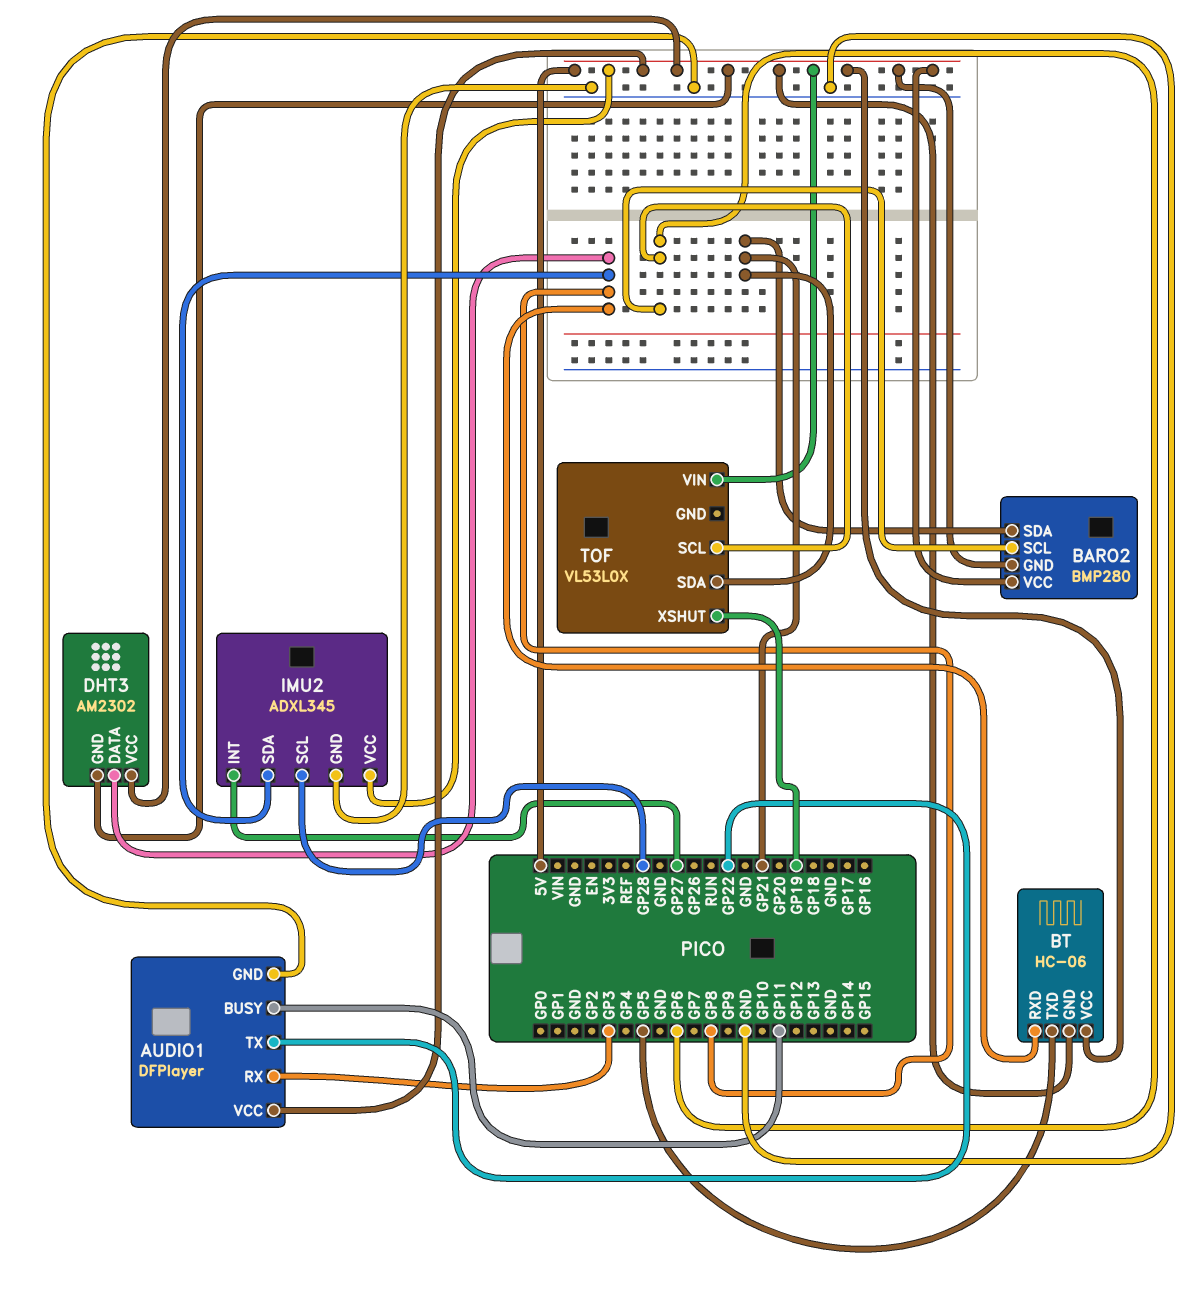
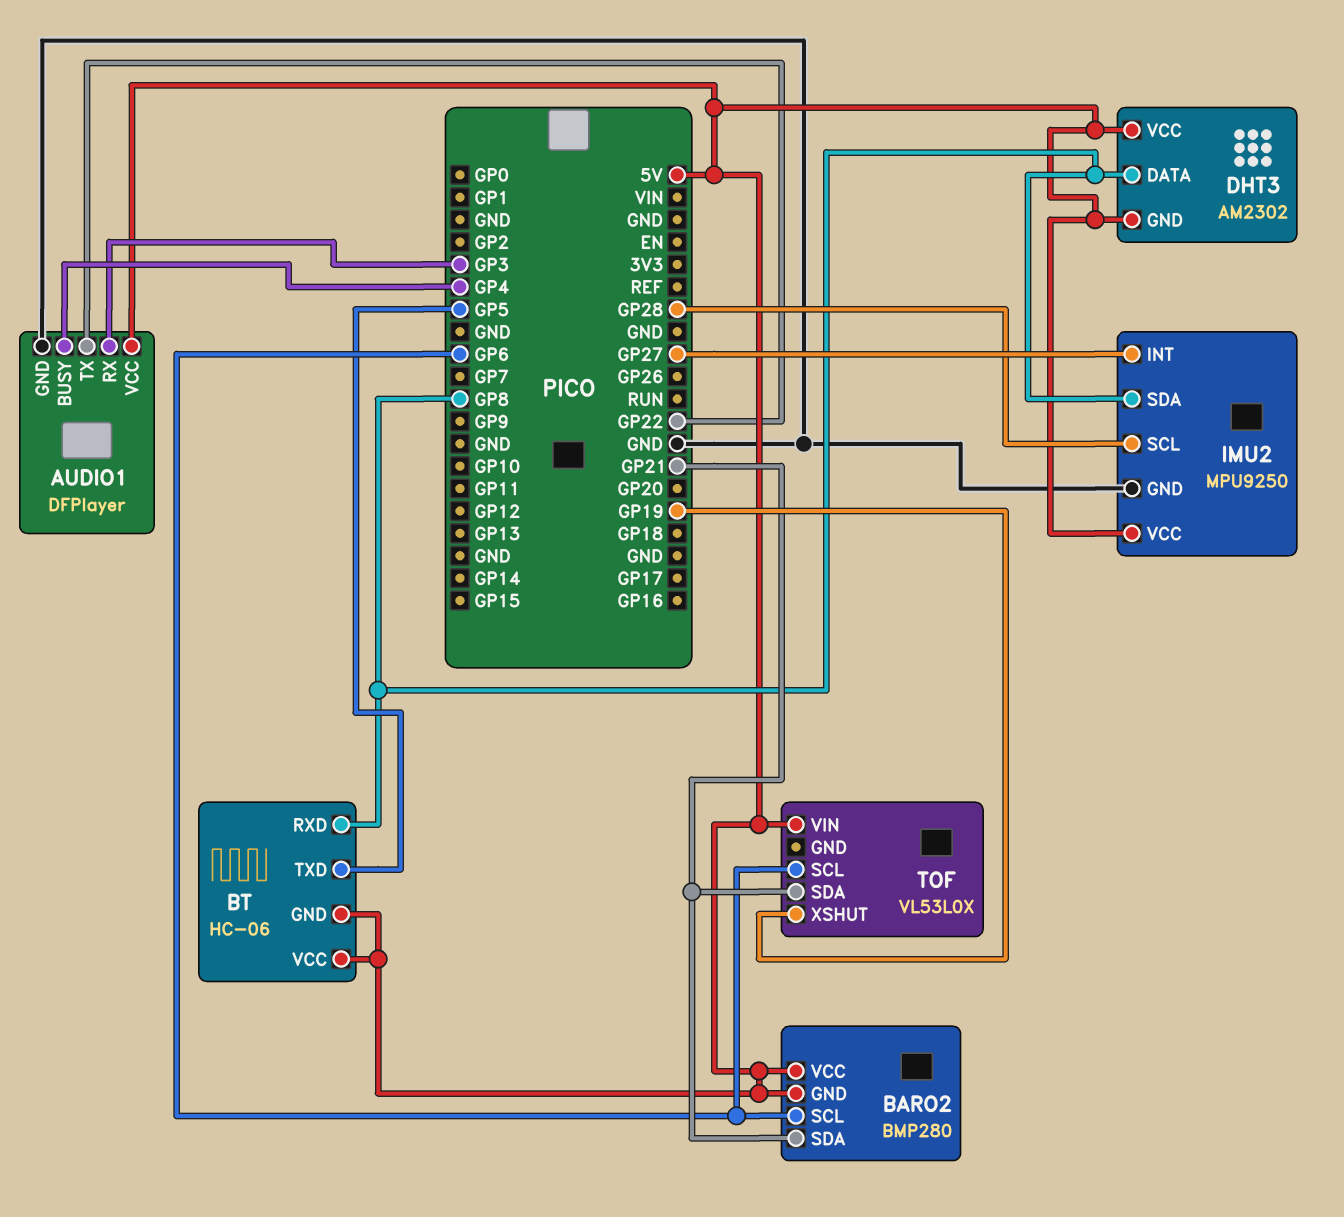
AUDIO1 pin BUSY: GP11 -> GP4
IMU2: ADXL345 -> MPU9250

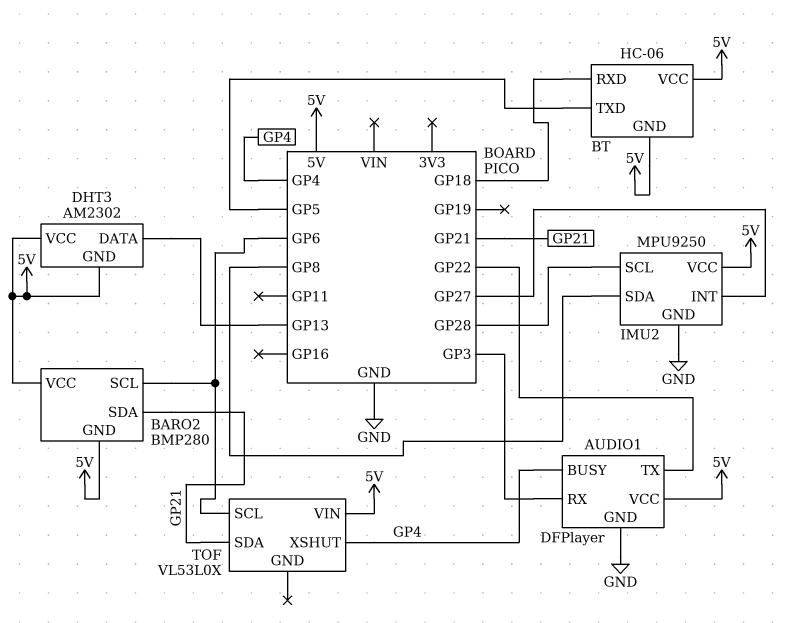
BT pin RXD: GP8 -> GP18
DHT3 pin DATA: GP8 -> GP13
TOF pin XSHUT: GP19 -> GP4

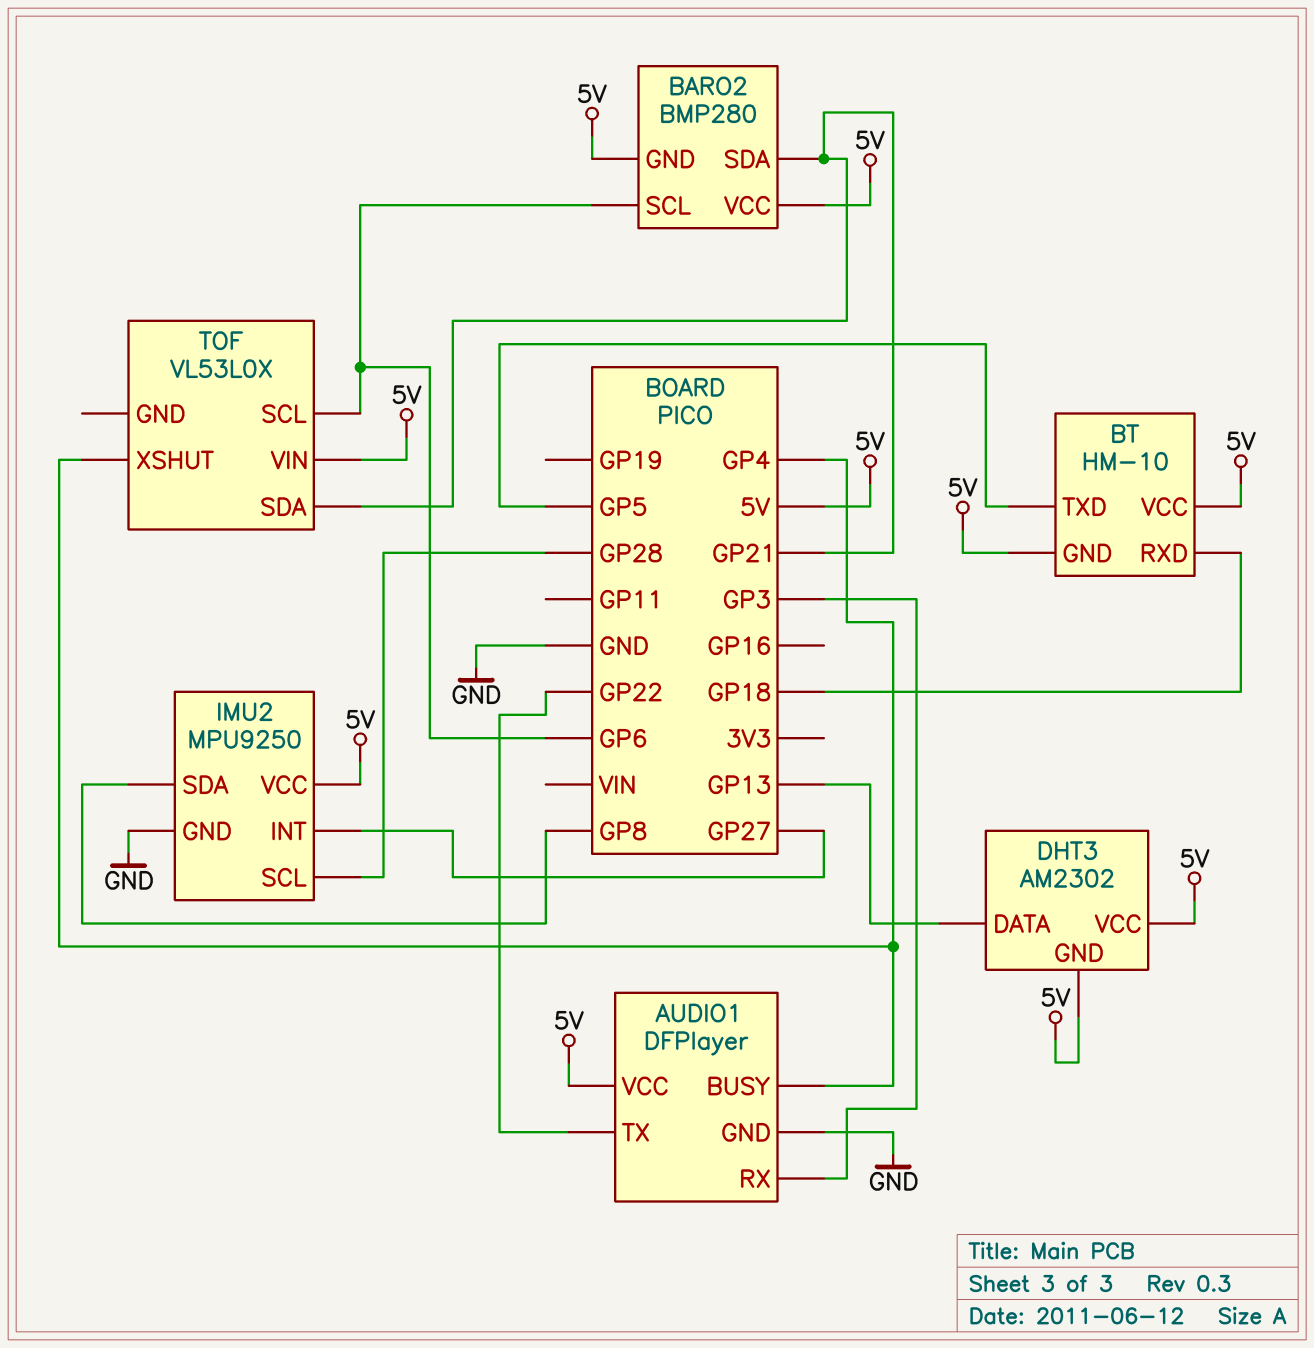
BT: HC-06 -> HM-10

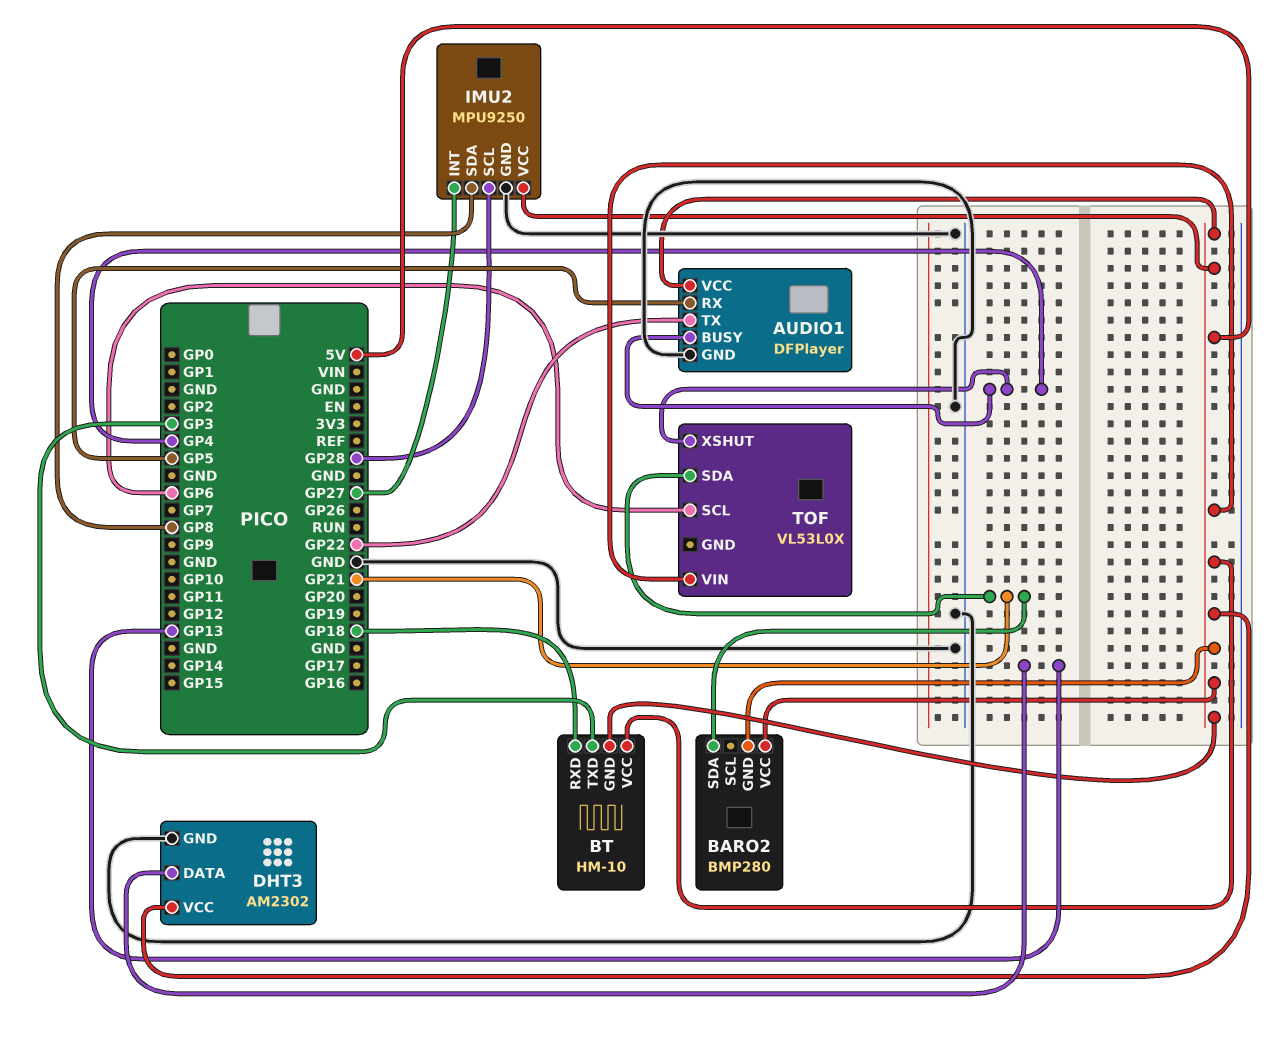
AUDIO1 pin RX: GP3 -> GP5
BARO2 pin SCL: GP6 -> none
BT pin TXD: GP5 -> GP3
DHT3 pin GND: 5V -> GND

